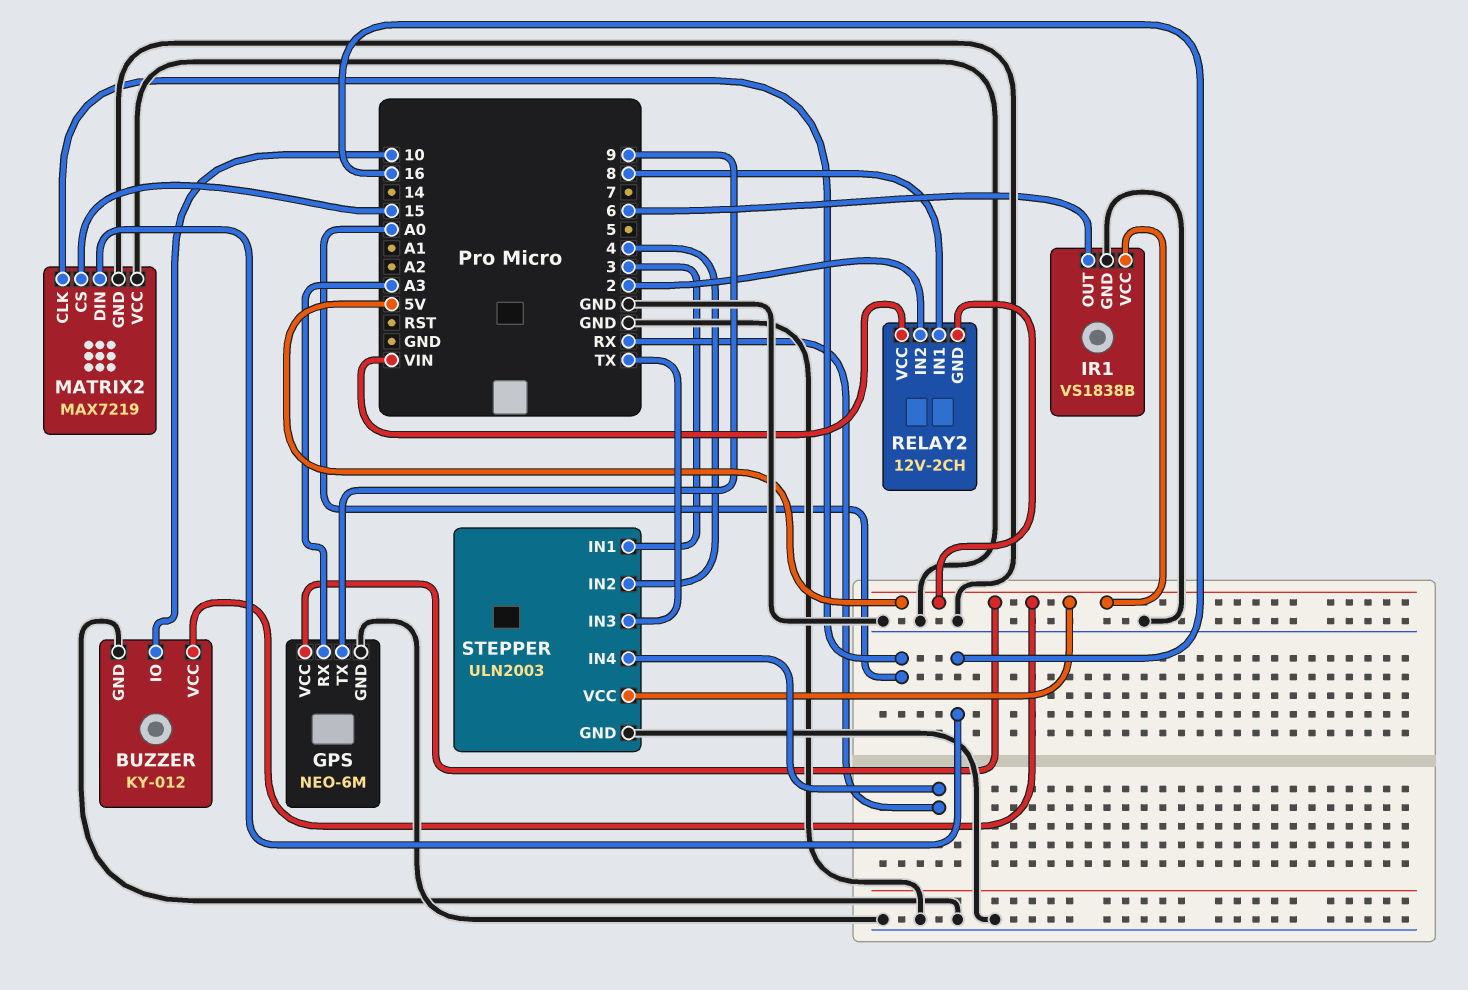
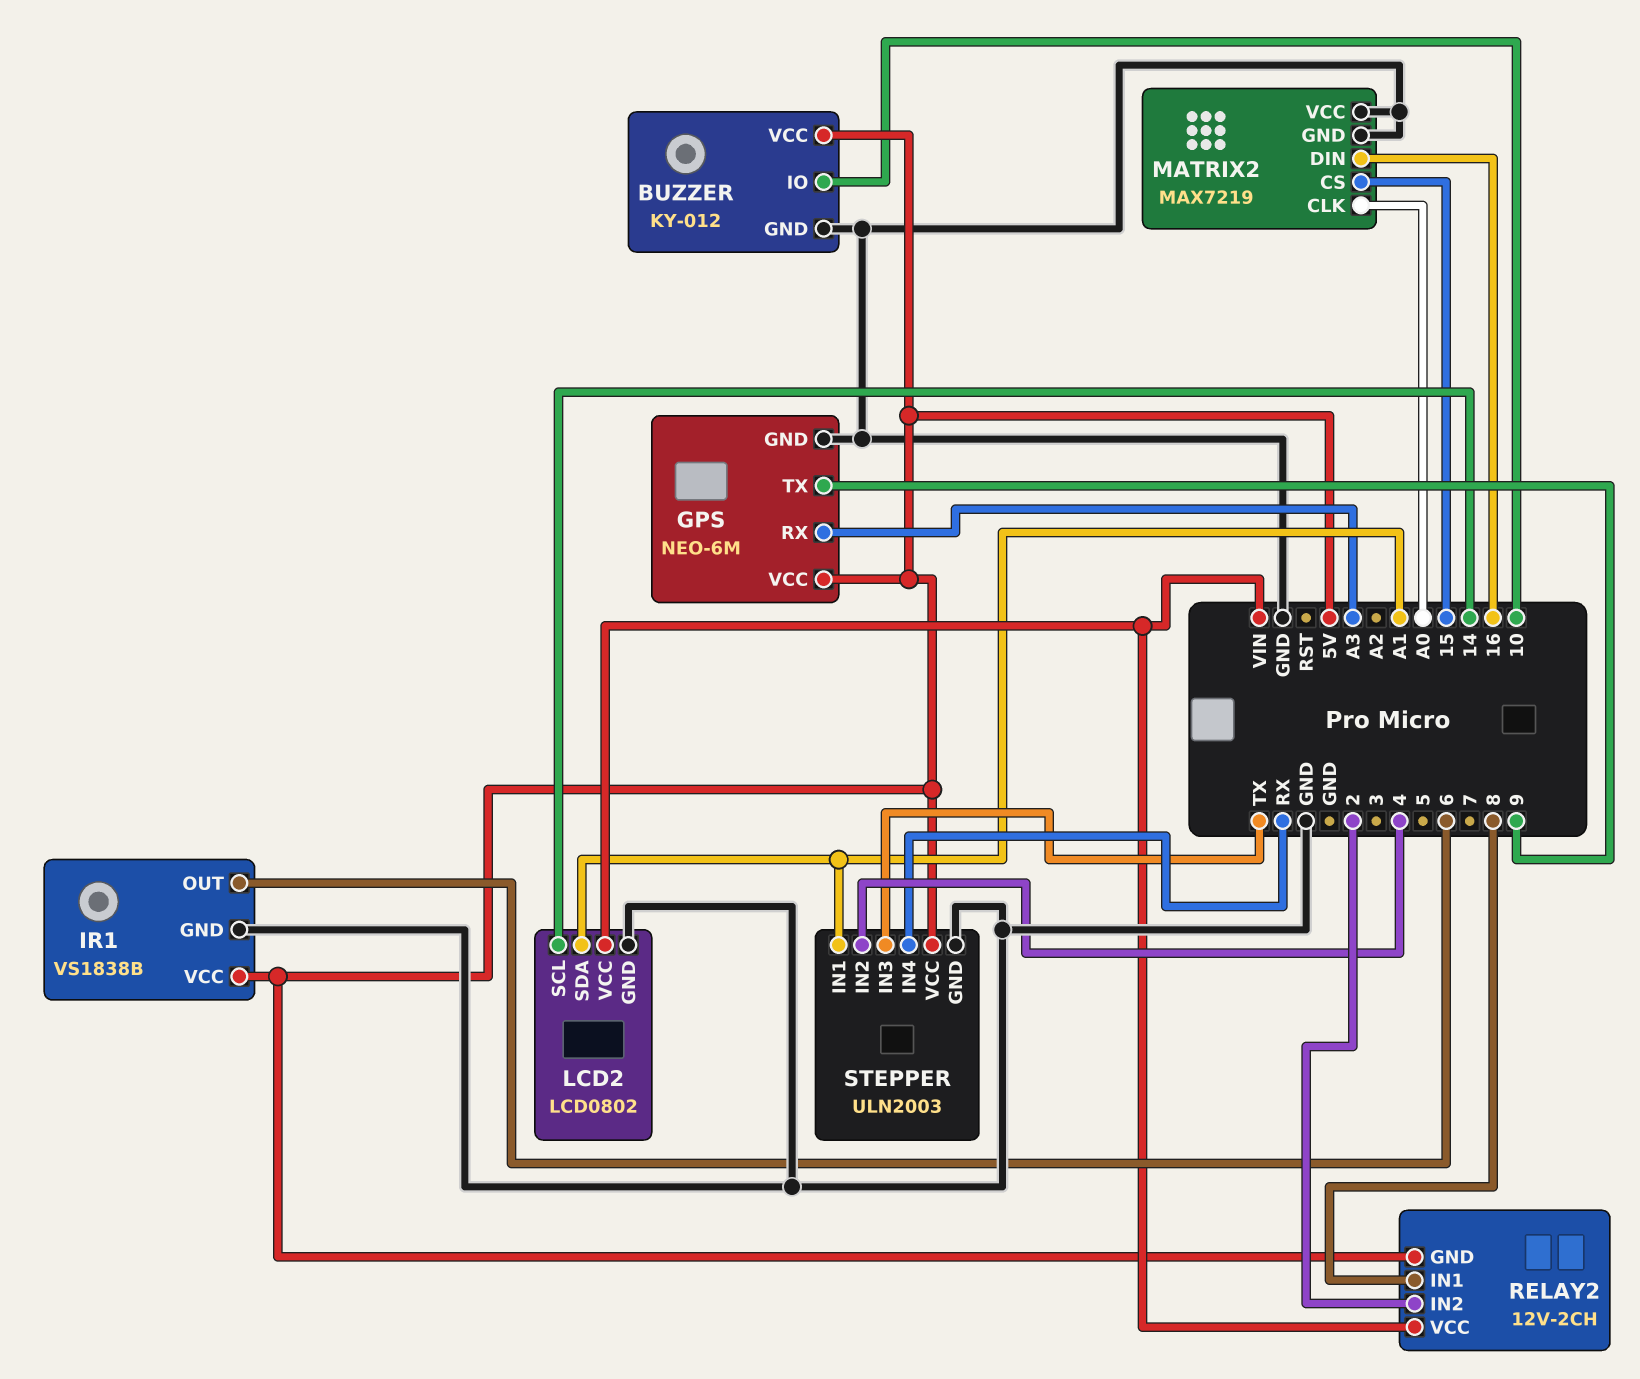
LCD2: none -> LCD0802
LCD2 pin GND: none -> GND
LCD2 pin SCL: none -> 14
LCD2 pin SDA: none -> A1
LCD2 pin VCC: none -> VIN
STEPPER pin IN1: 3 -> A1

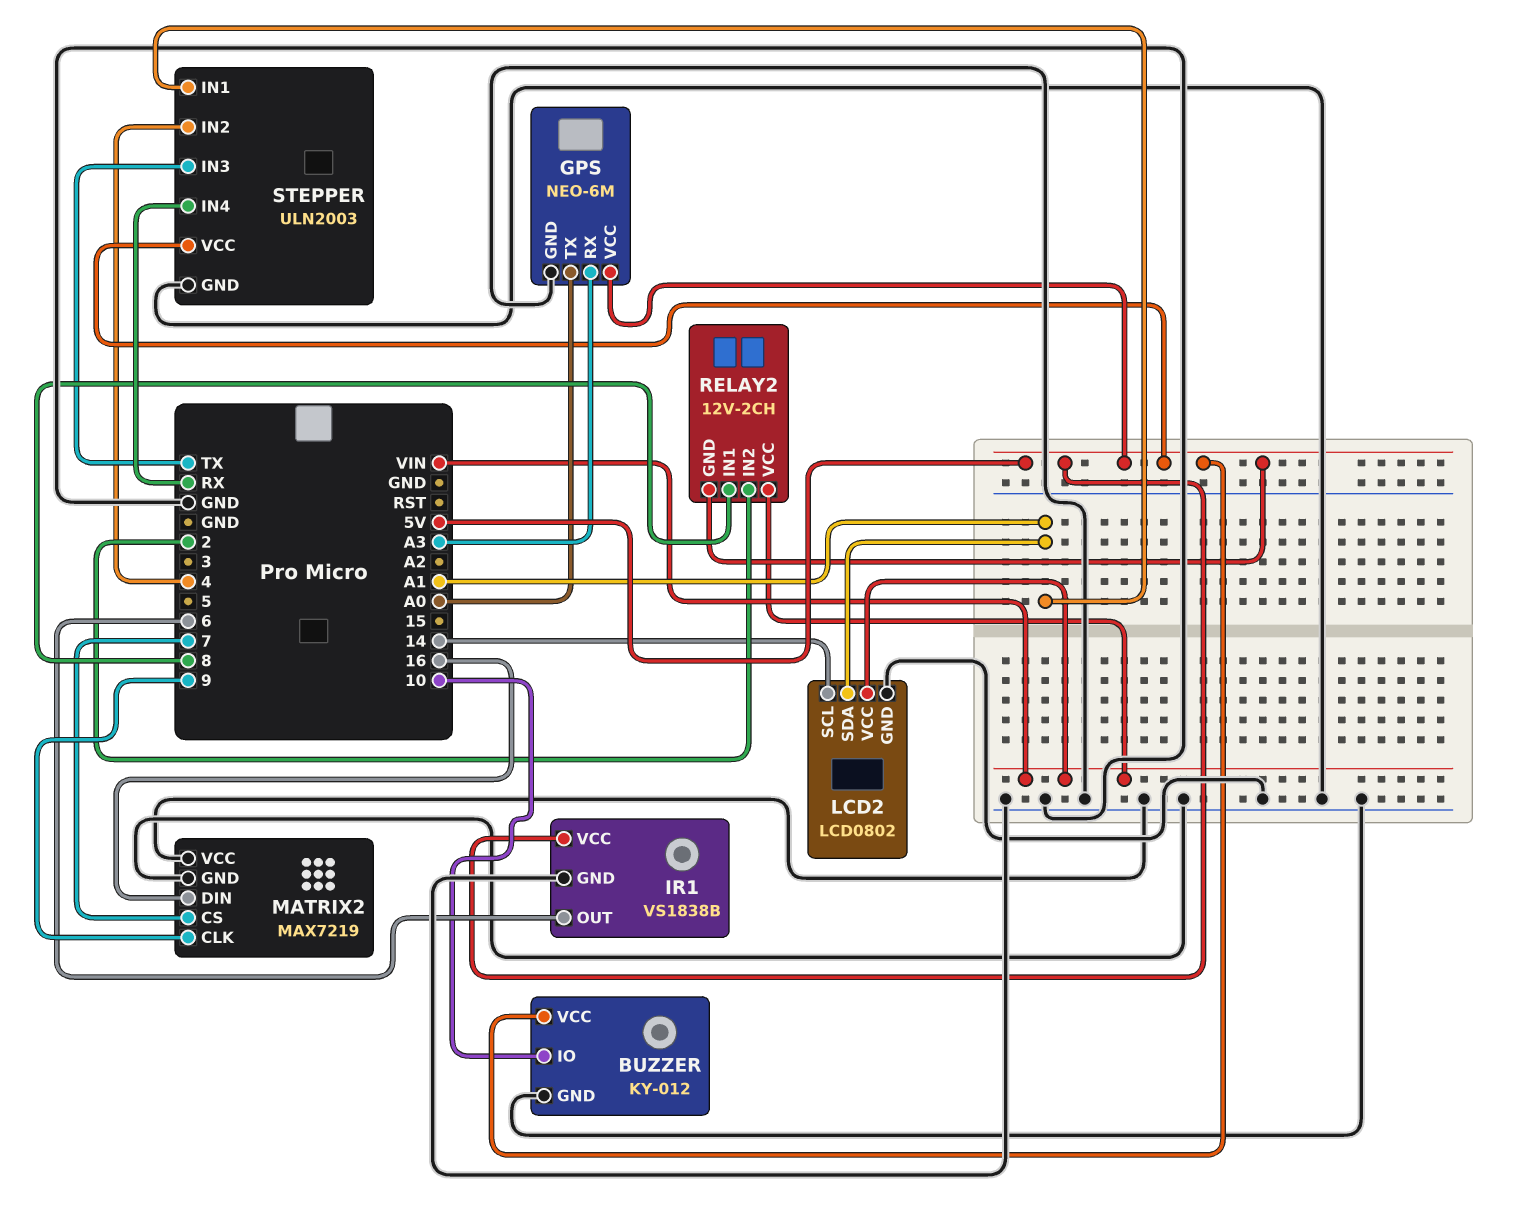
GPS pin TX: 9 -> A0
MATRIX2 pin CLK: A0 -> 9
MATRIX2 pin CS: 15 -> 7

